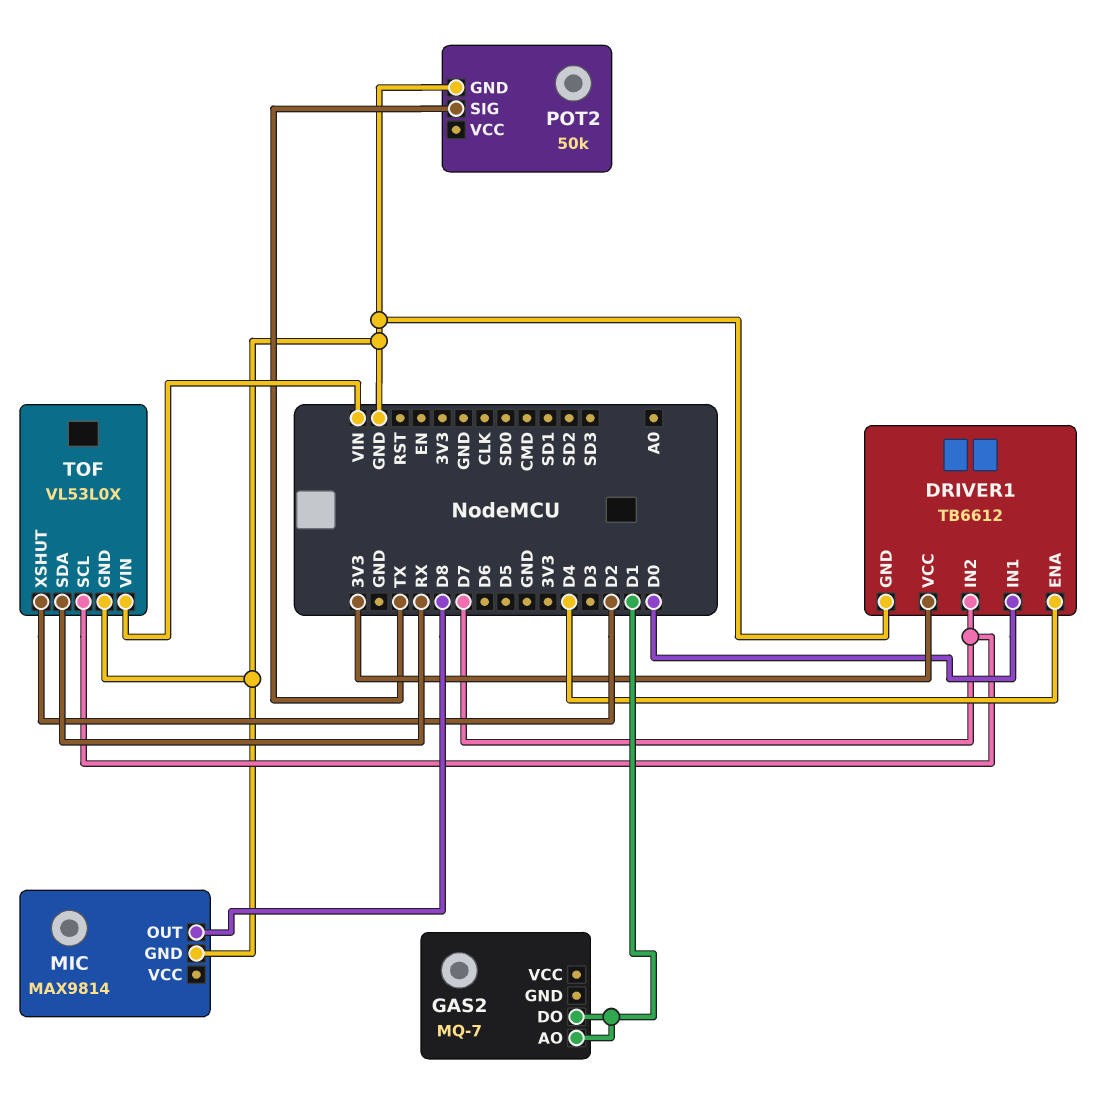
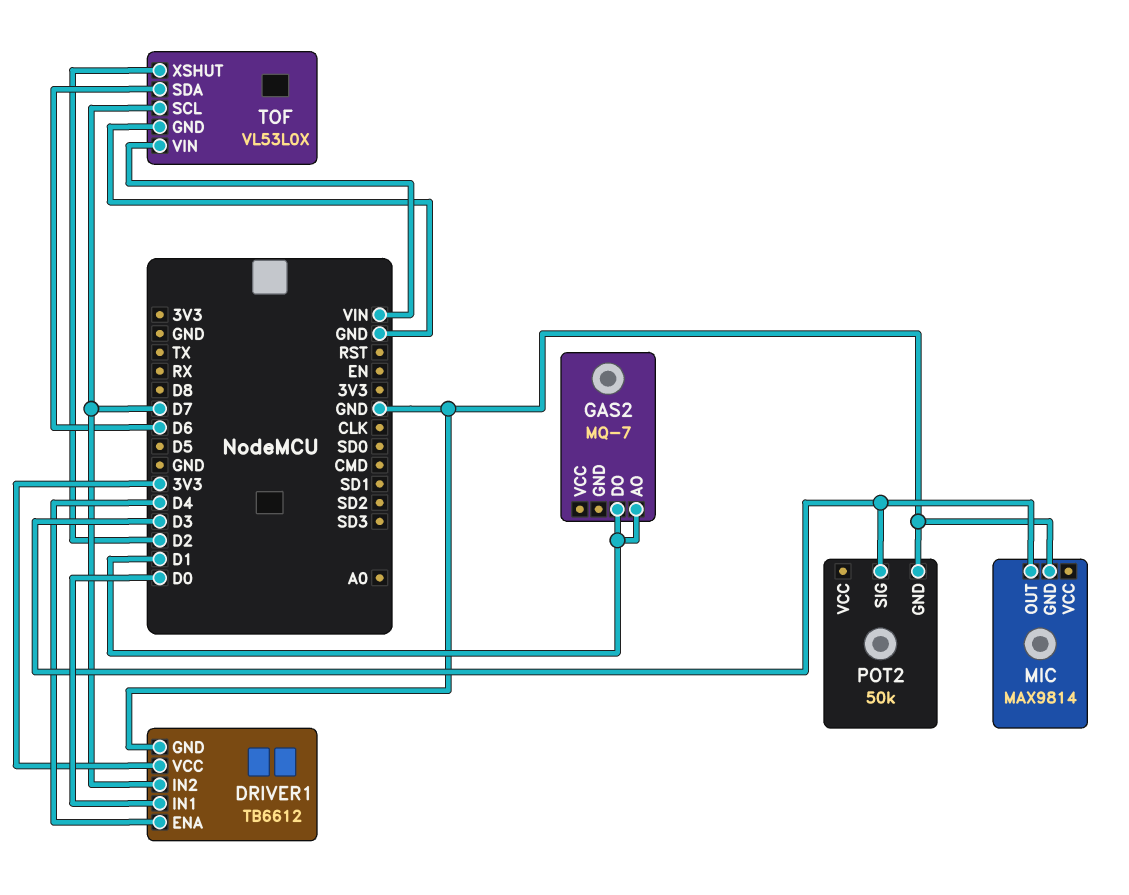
MIC pin OUT: D8 -> D3
POT2 pin SIG: TX -> D3
TOF pin SDA: RX -> D6

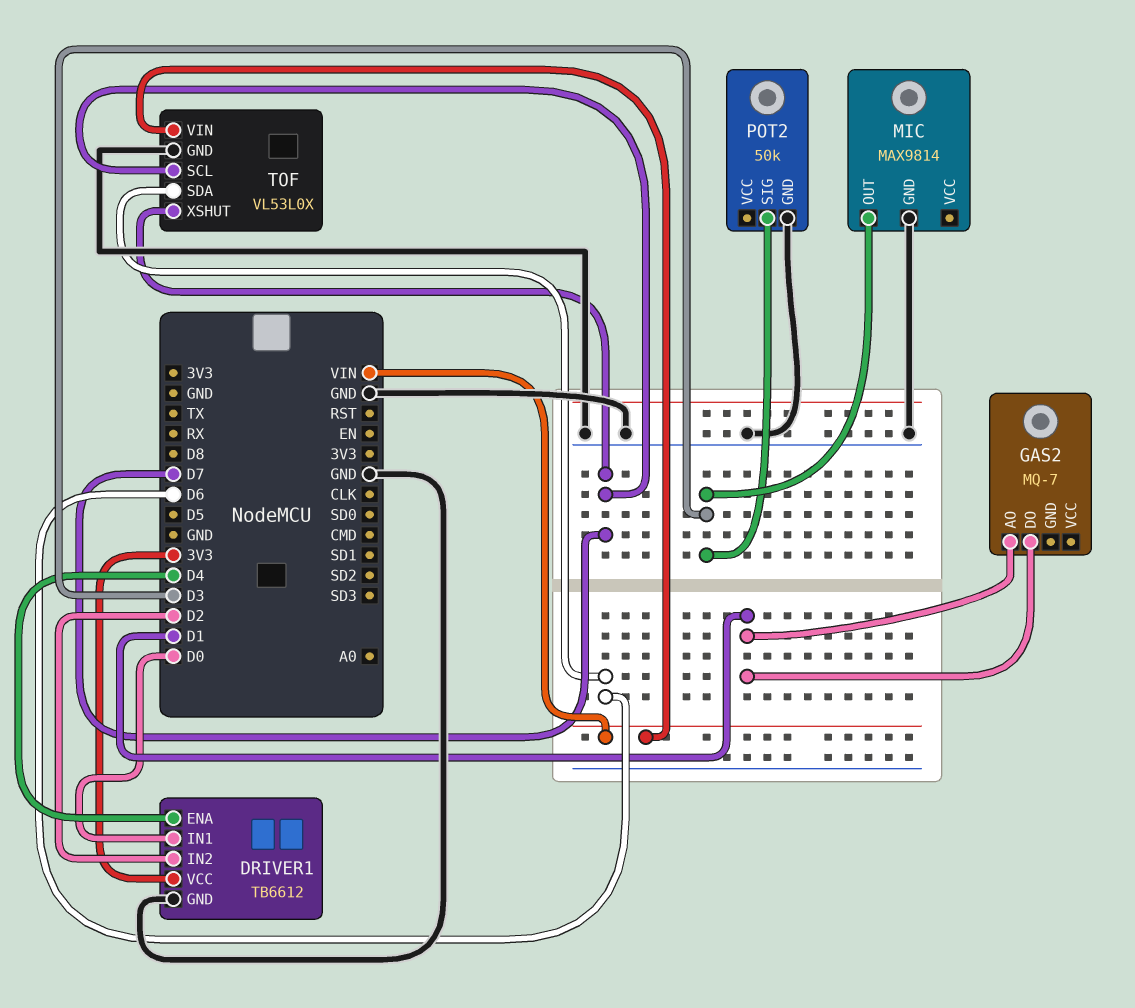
DRIVER1 pin IN2: D7 -> D2
TOF pin XSHUT: D2 -> D7

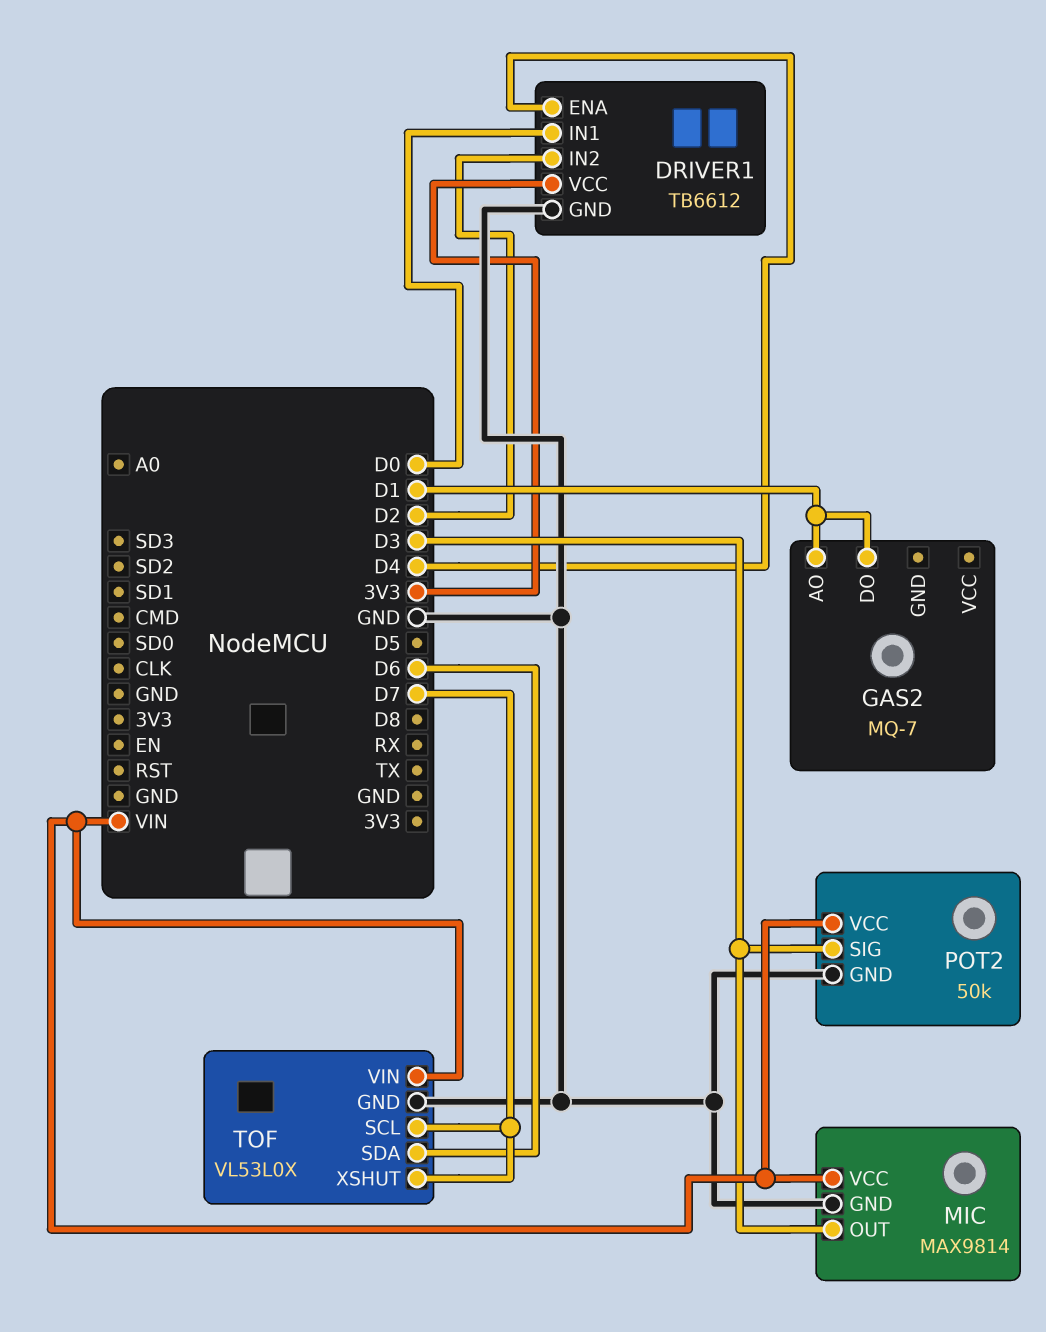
MIC pin VCC: none -> VIN
POT2 pin VCC: none -> VIN

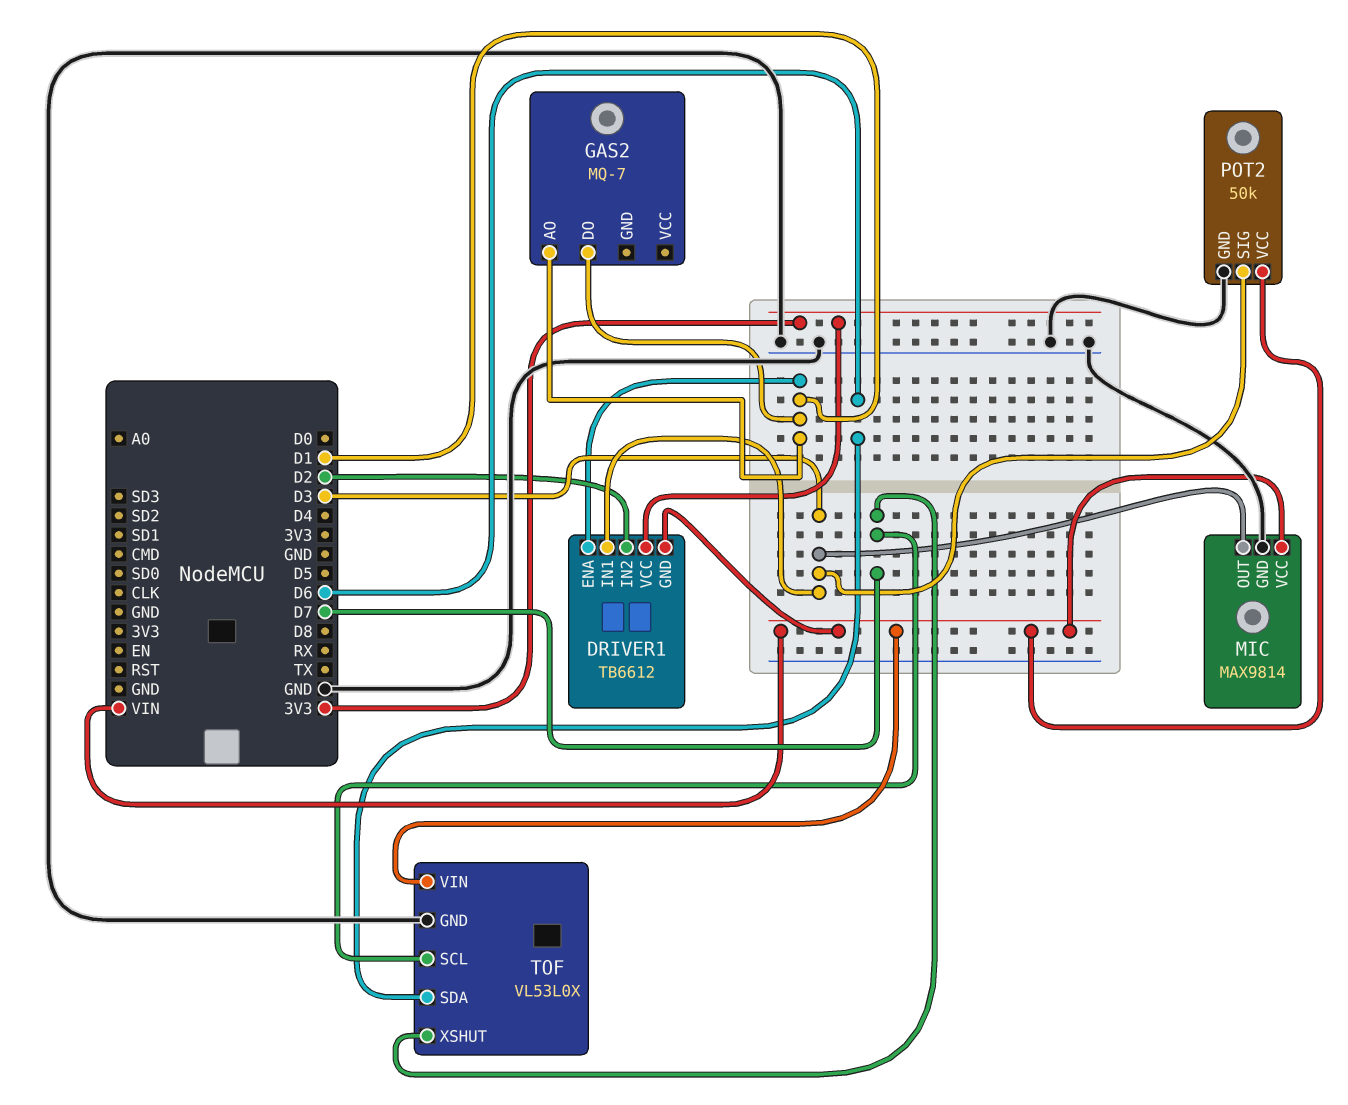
DRIVER1 pin ENA: D4 -> D1
DRIVER1 pin GND: GND -> VIN
DRIVER1 pin IN1: D0 -> D3

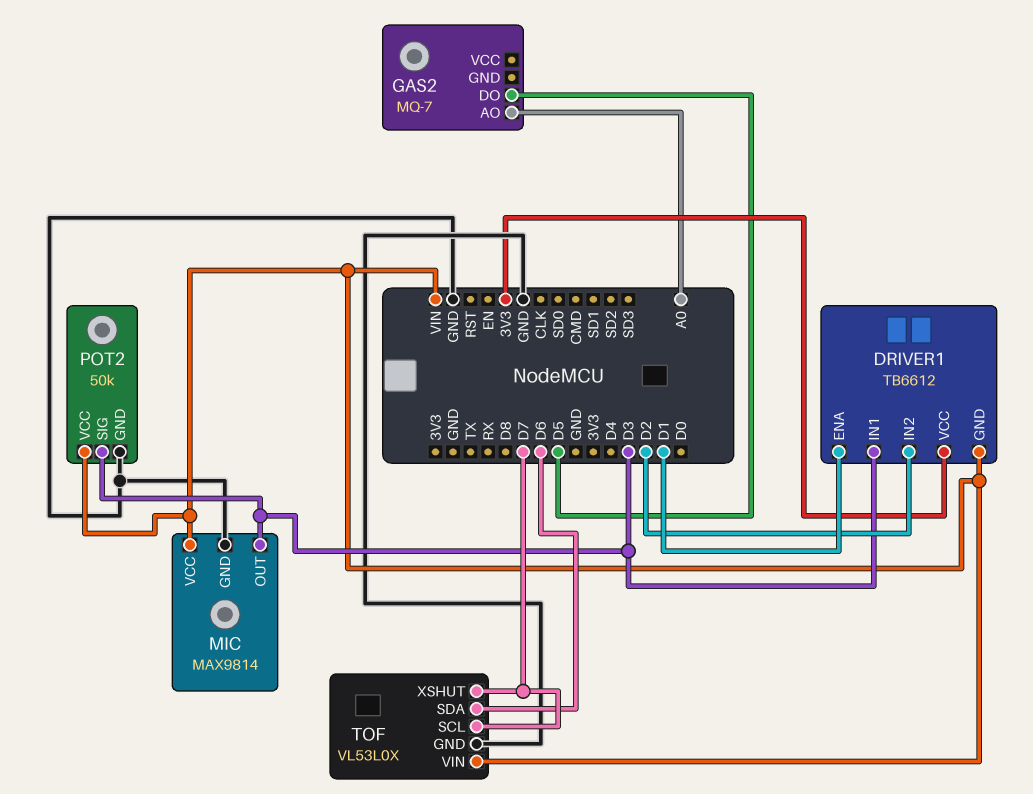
GAS2 pin AO: D1 -> A0
GAS2 pin DO: D1 -> D5

